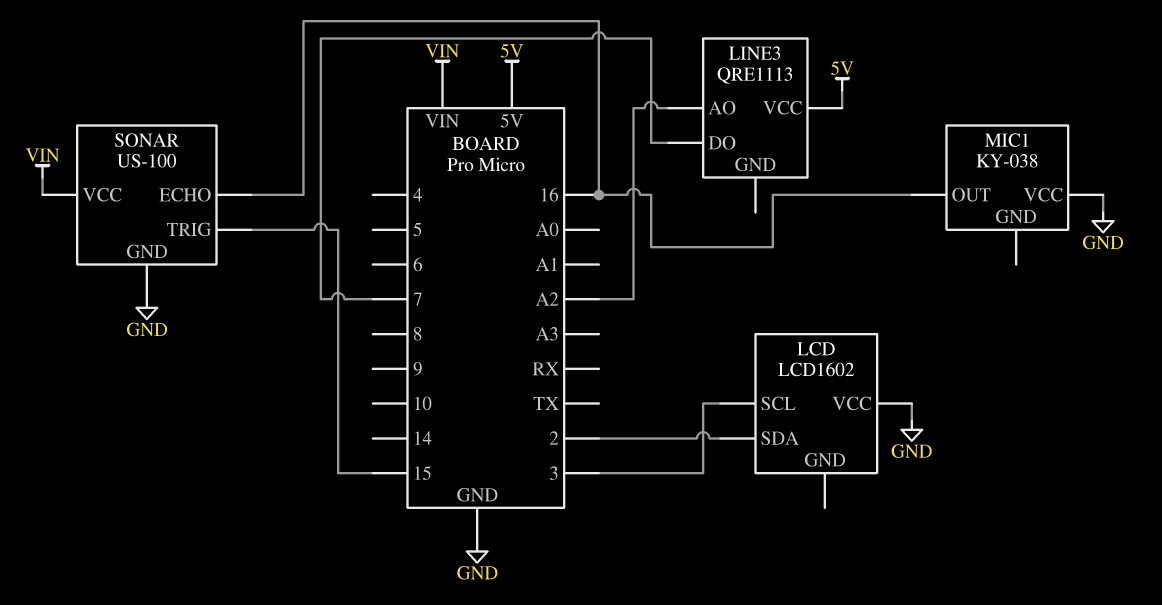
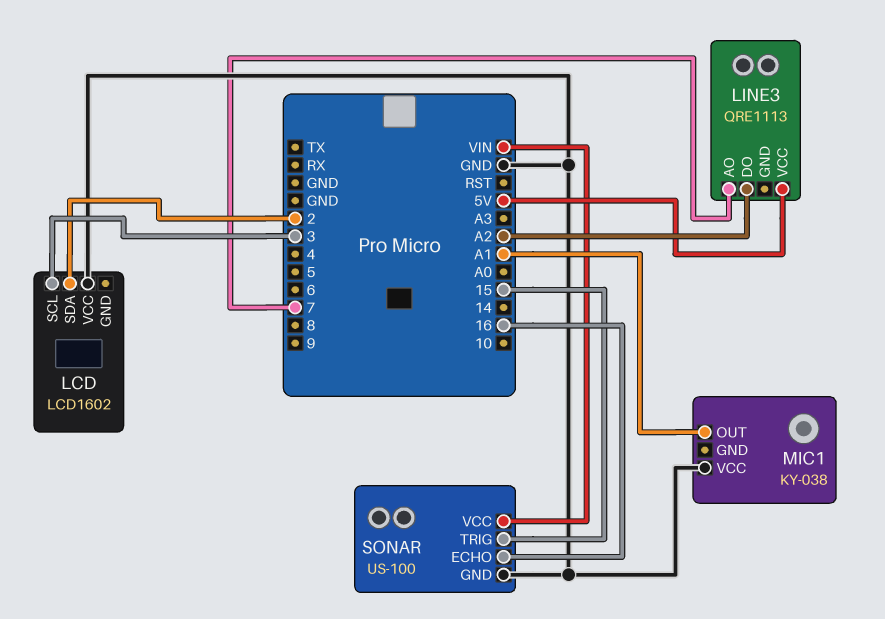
LINE3 pin AO: A2 -> 7
LINE3 pin DO: 7 -> A2
MIC1 pin OUT: 16 -> A1

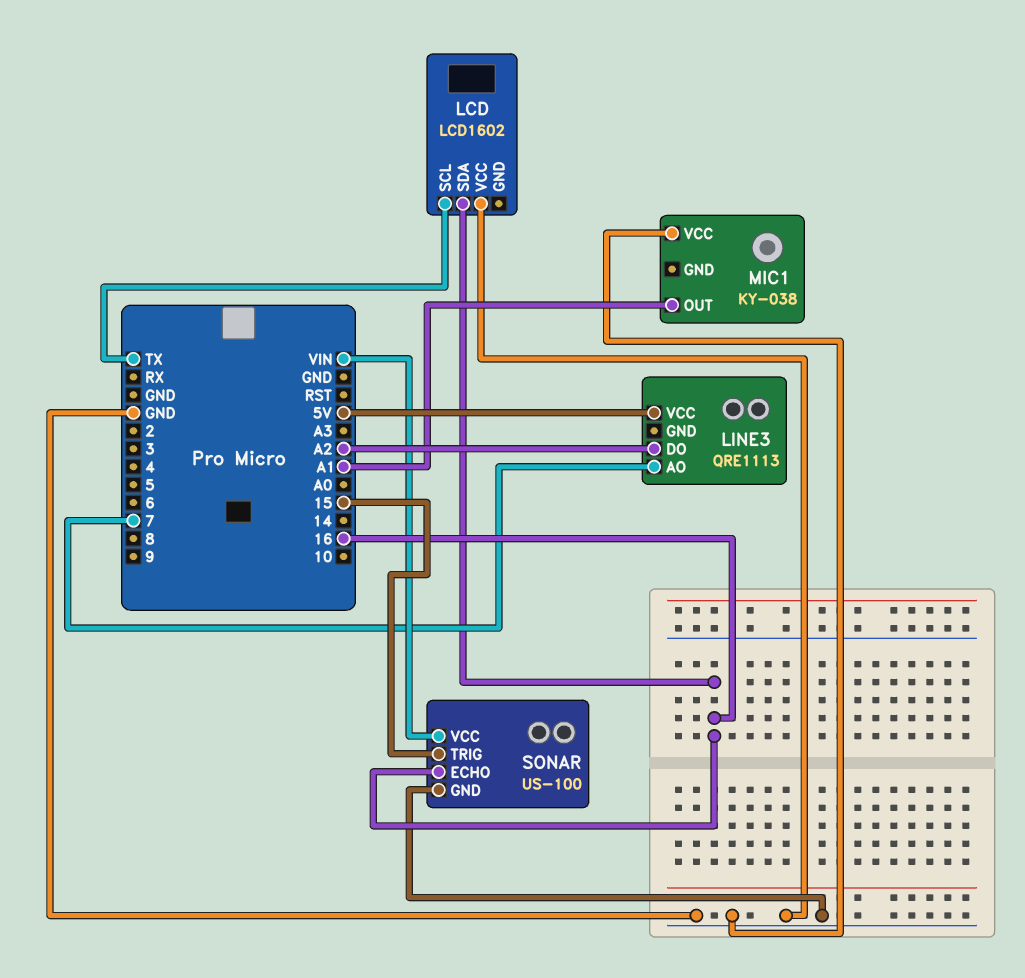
LCD pin SCL: 3 -> TX
LCD pin SDA: 2 -> 16

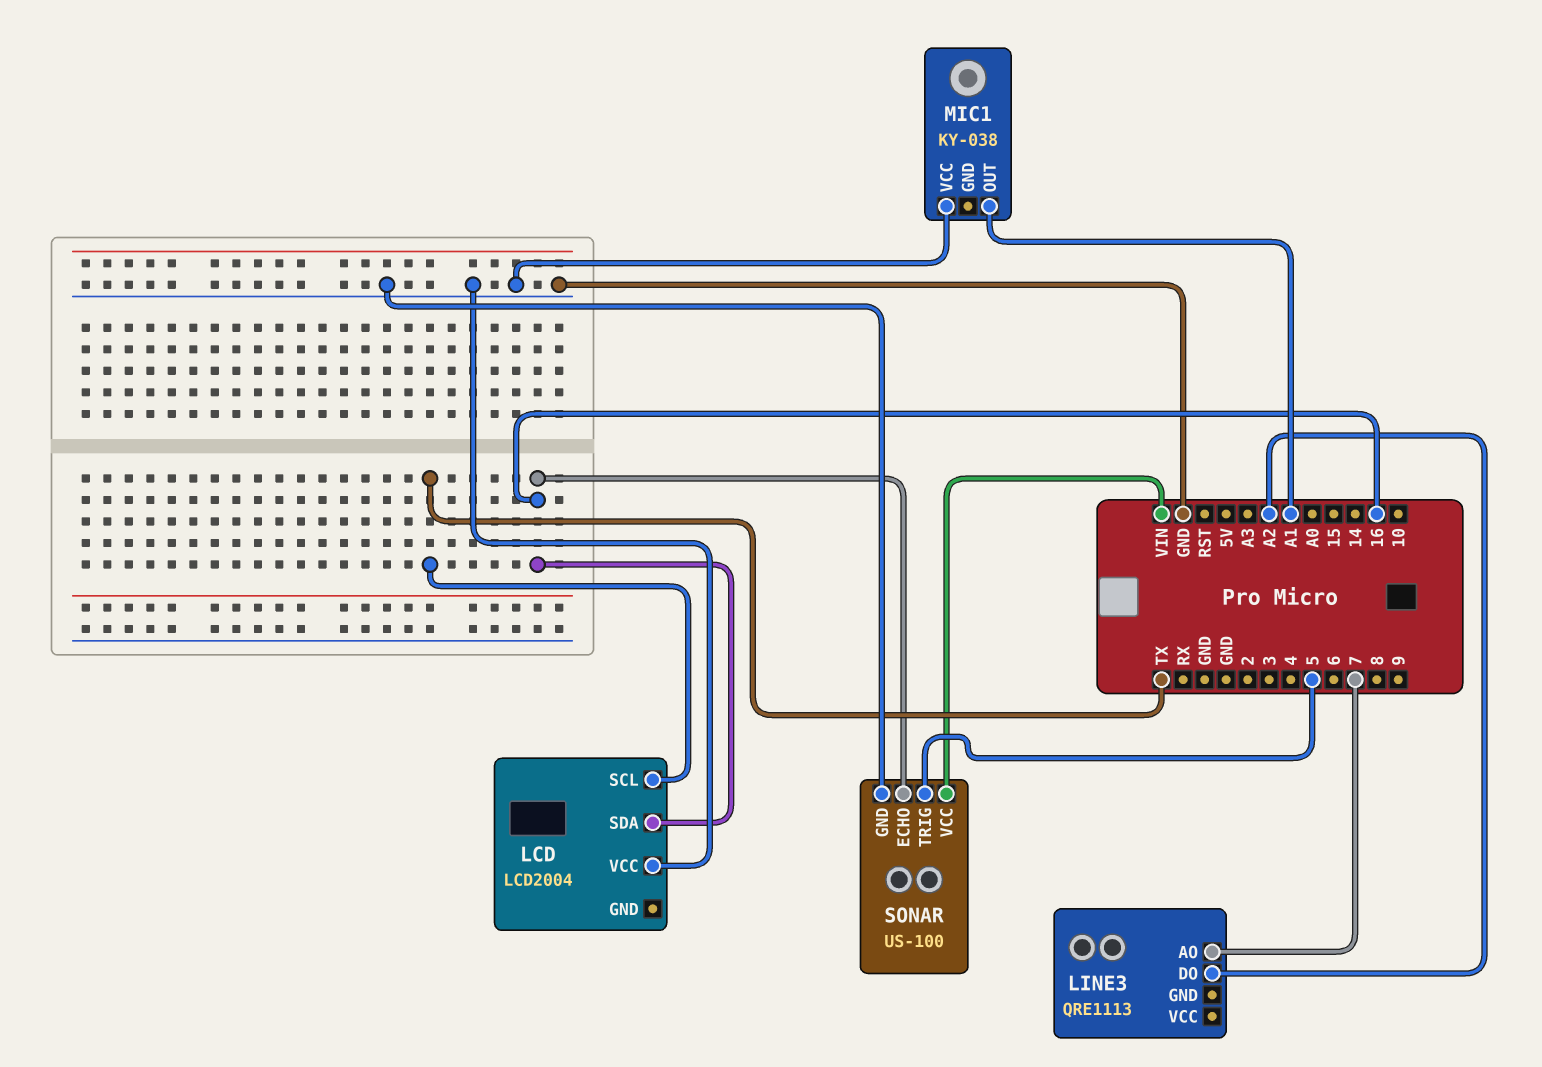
LCD: LCD1602 -> LCD2004
LINE3 pin VCC: 5V -> none
SONAR pin TRIG: 15 -> 5

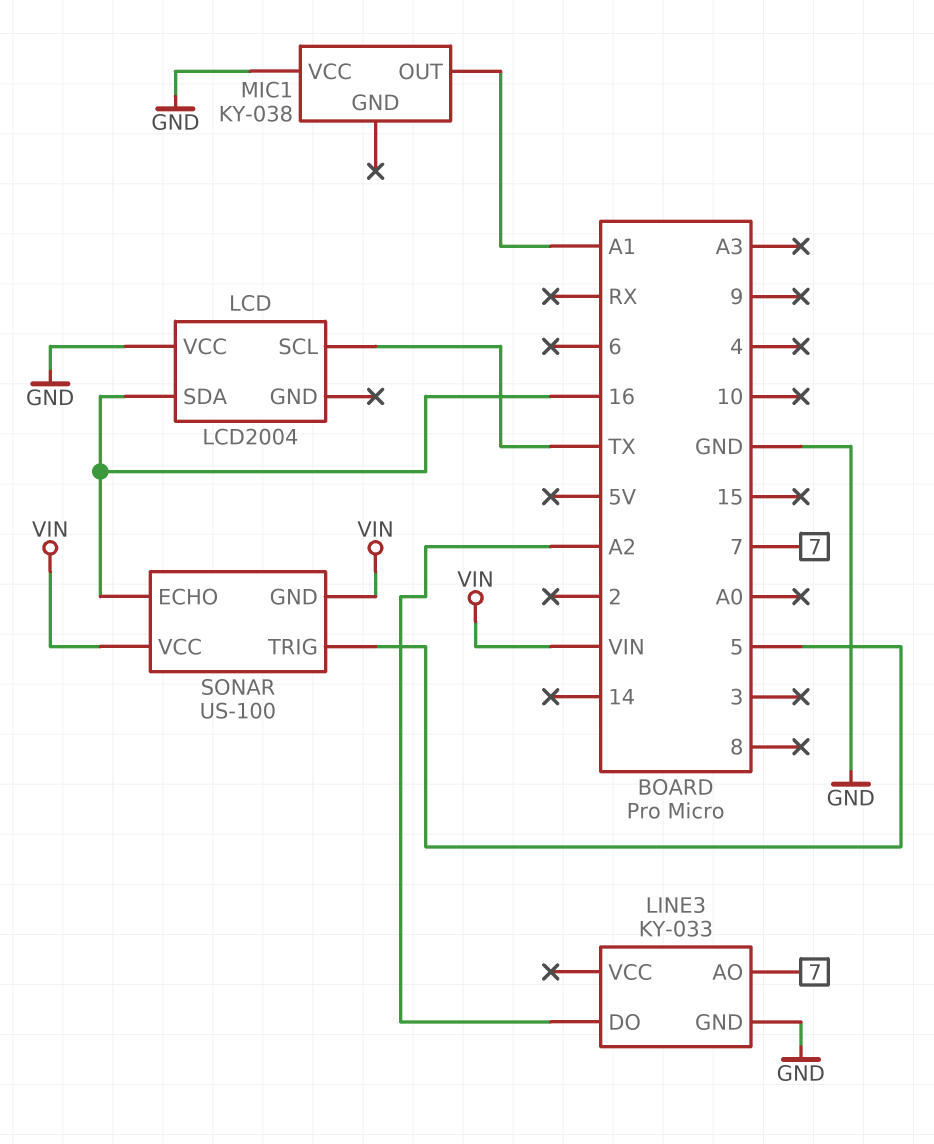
LINE3: QRE1113 -> KY-033
LINE3 pin GND: none -> GND
SONAR pin GND: GND -> VIN

